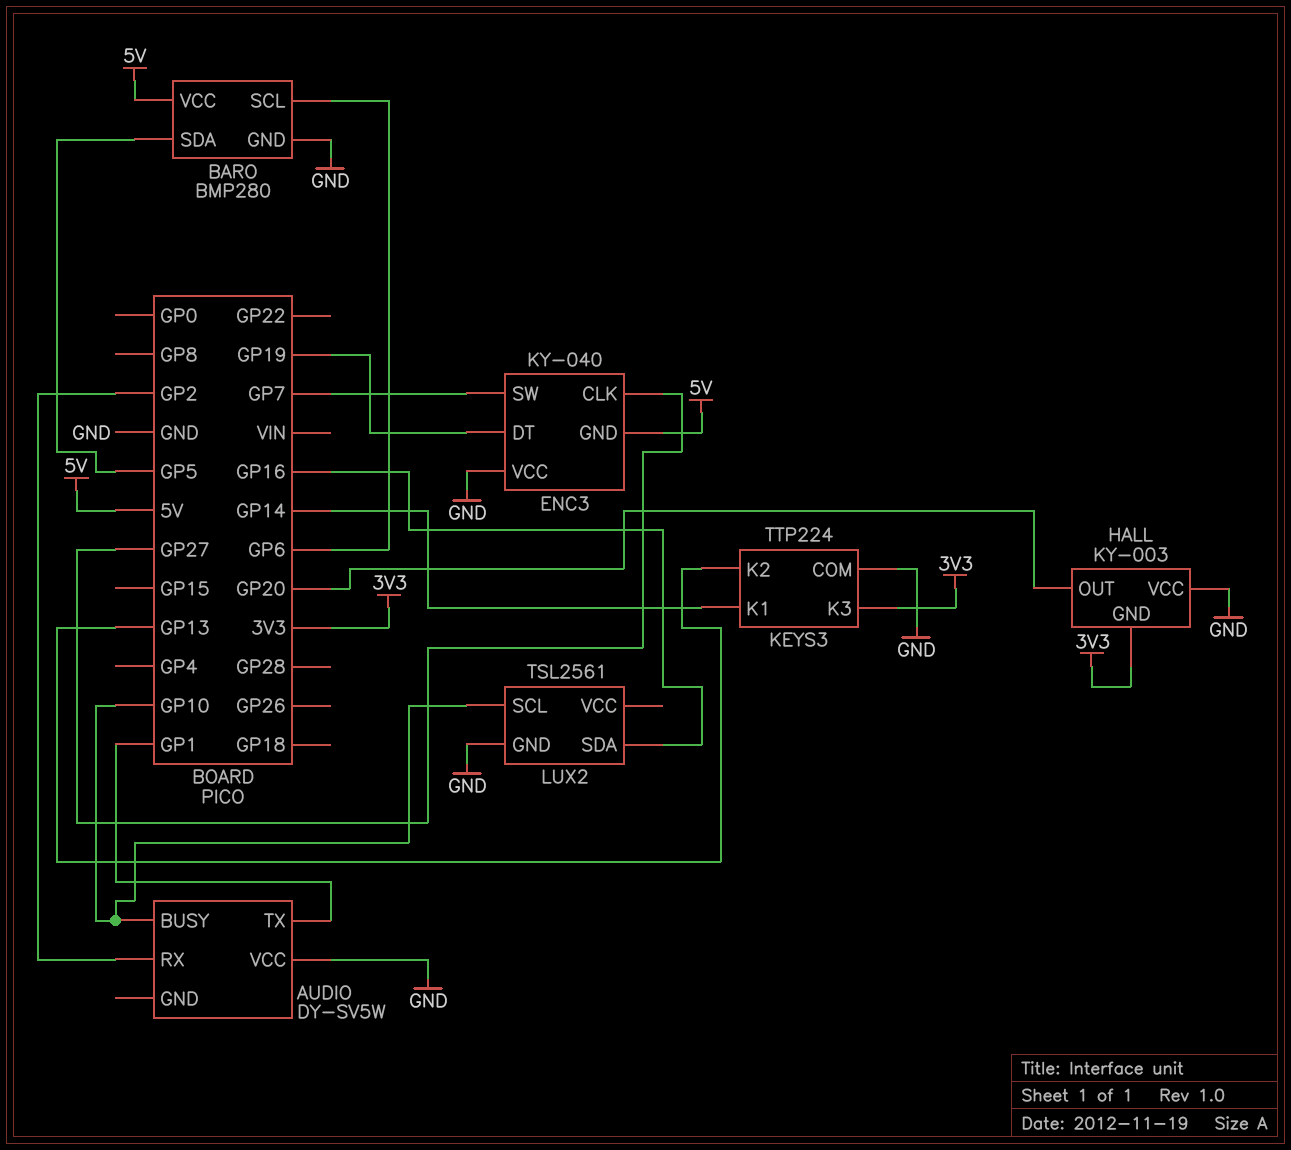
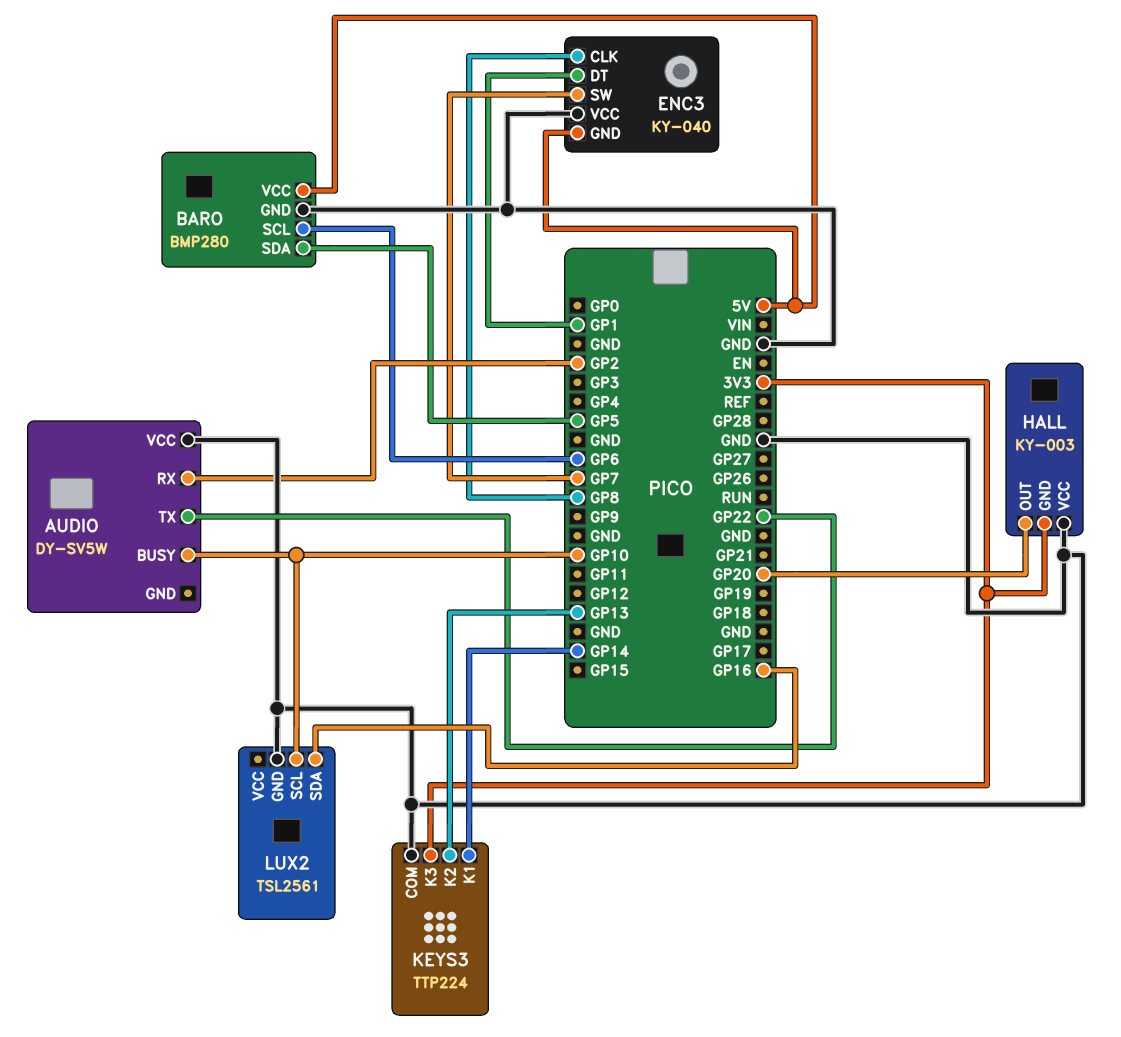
AUDIO pin TX: GP1 -> GP22
ENC3 pin CLK: GP27 -> GP8
ENC3 pin DT: GP19 -> GP1

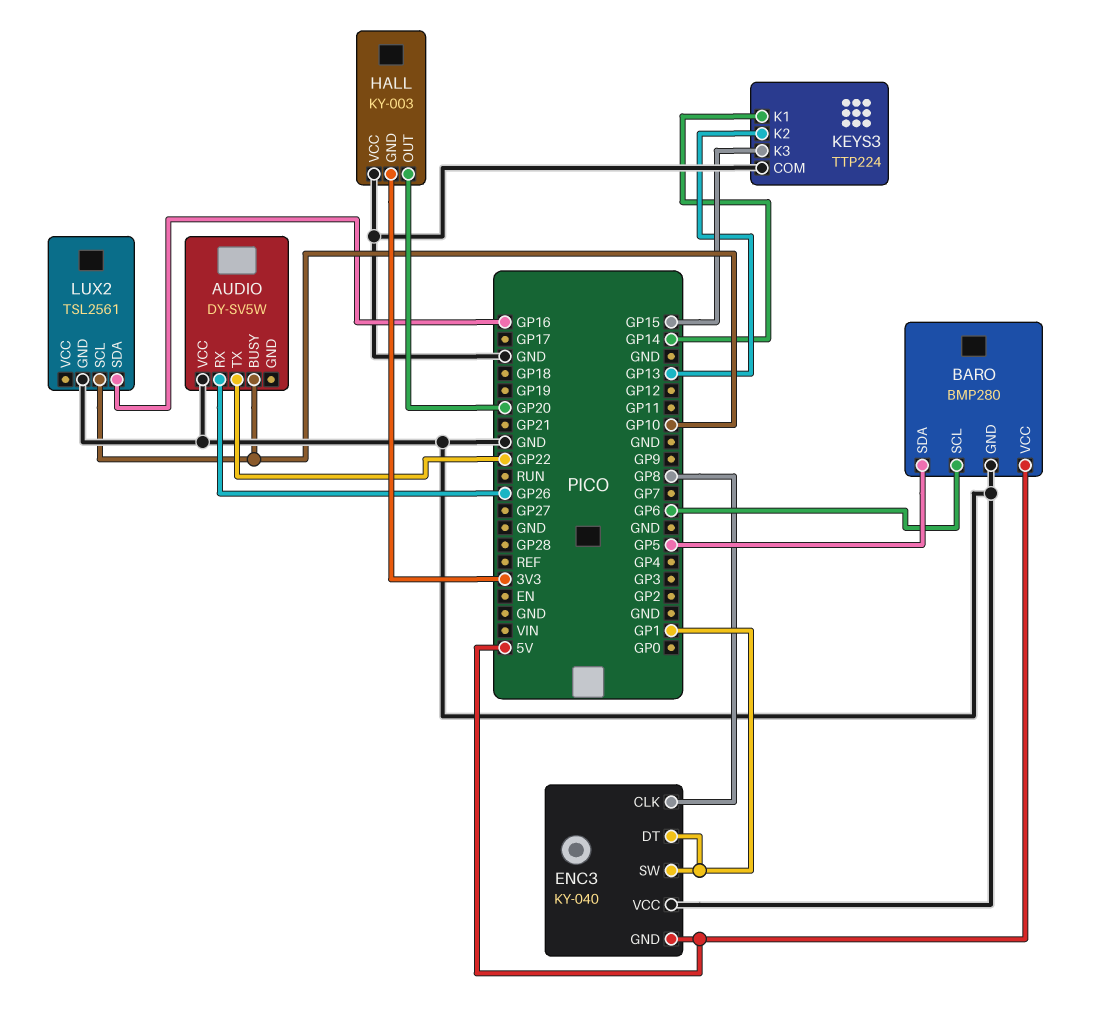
AUDIO pin RX: GP2 -> GP26
ENC3 pin SW: GP7 -> GP1
KEYS3 pin K3: 3V3 -> GP15

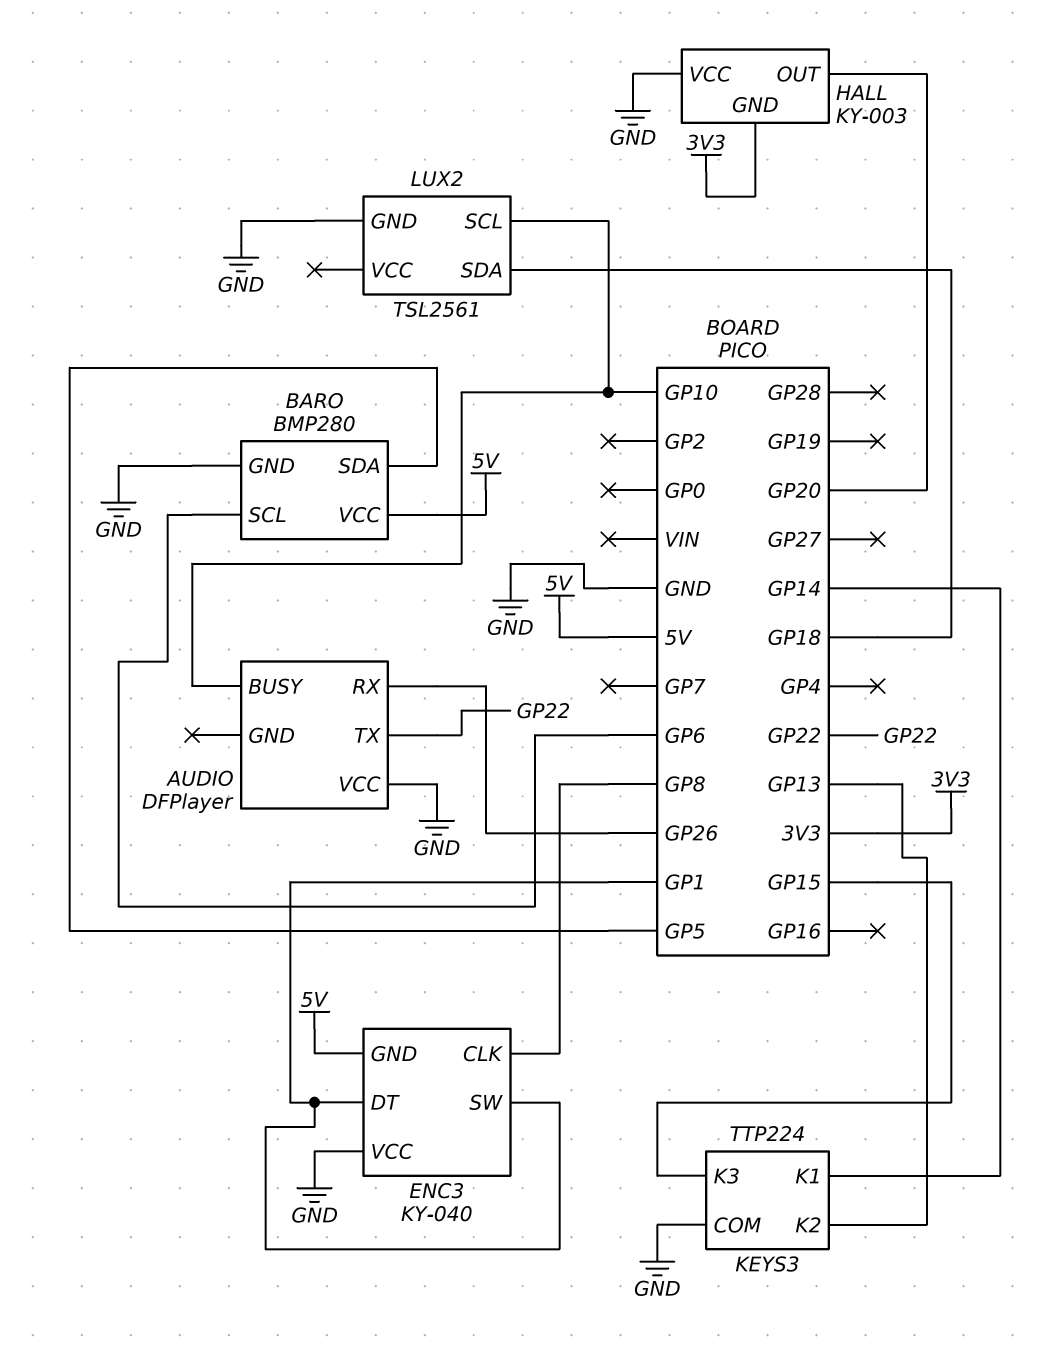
AUDIO: DY-SV5W -> DFPlayer
LUX2 pin SDA: GP16 -> GP18

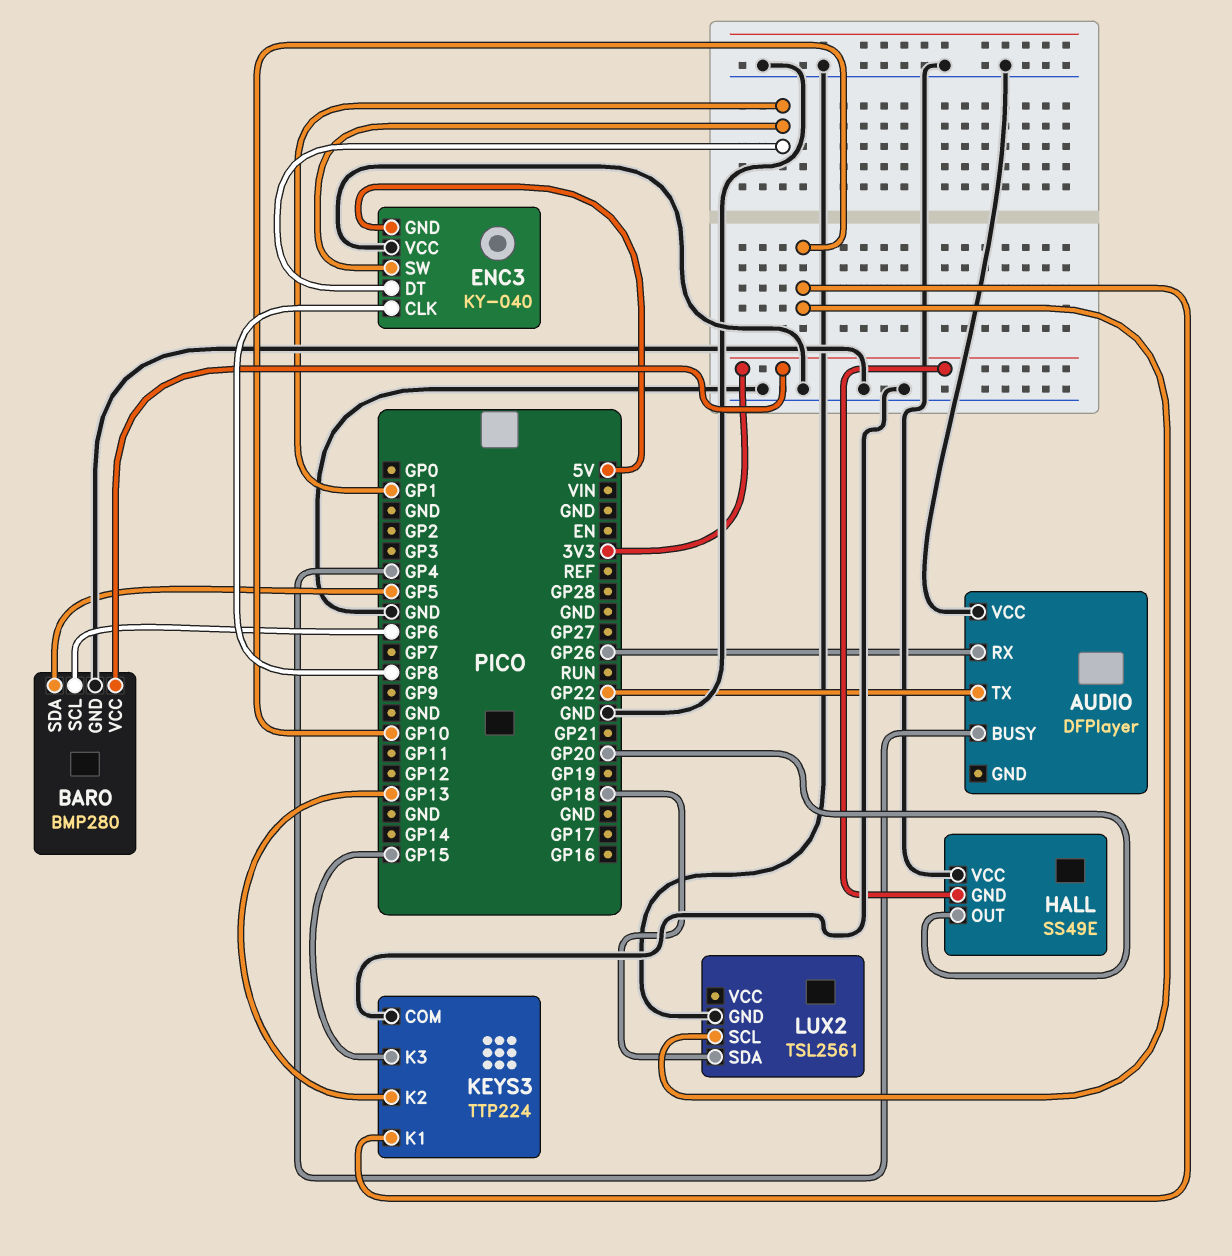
AUDIO pin BUSY: GP10 -> GP4
BARO pin VCC: 5V -> 3V3
HALL: KY-003 -> SS49E
KEYS3 pin K1: GP14 -> GP10

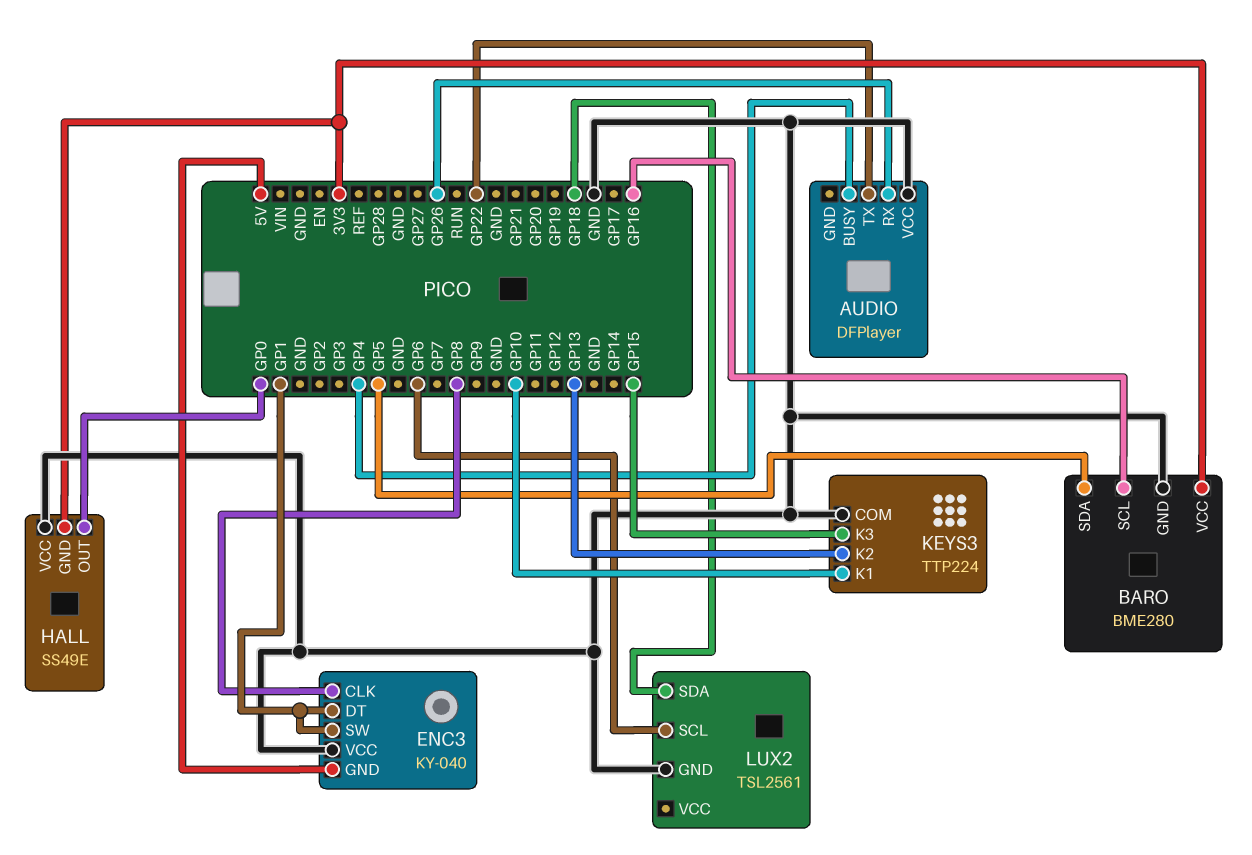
BARO: BMP280 -> BME280
BARO pin SCL: GP6 -> GP16
HALL pin OUT: GP20 -> GP0
LUX2 pin SCL: GP10 -> GP6

